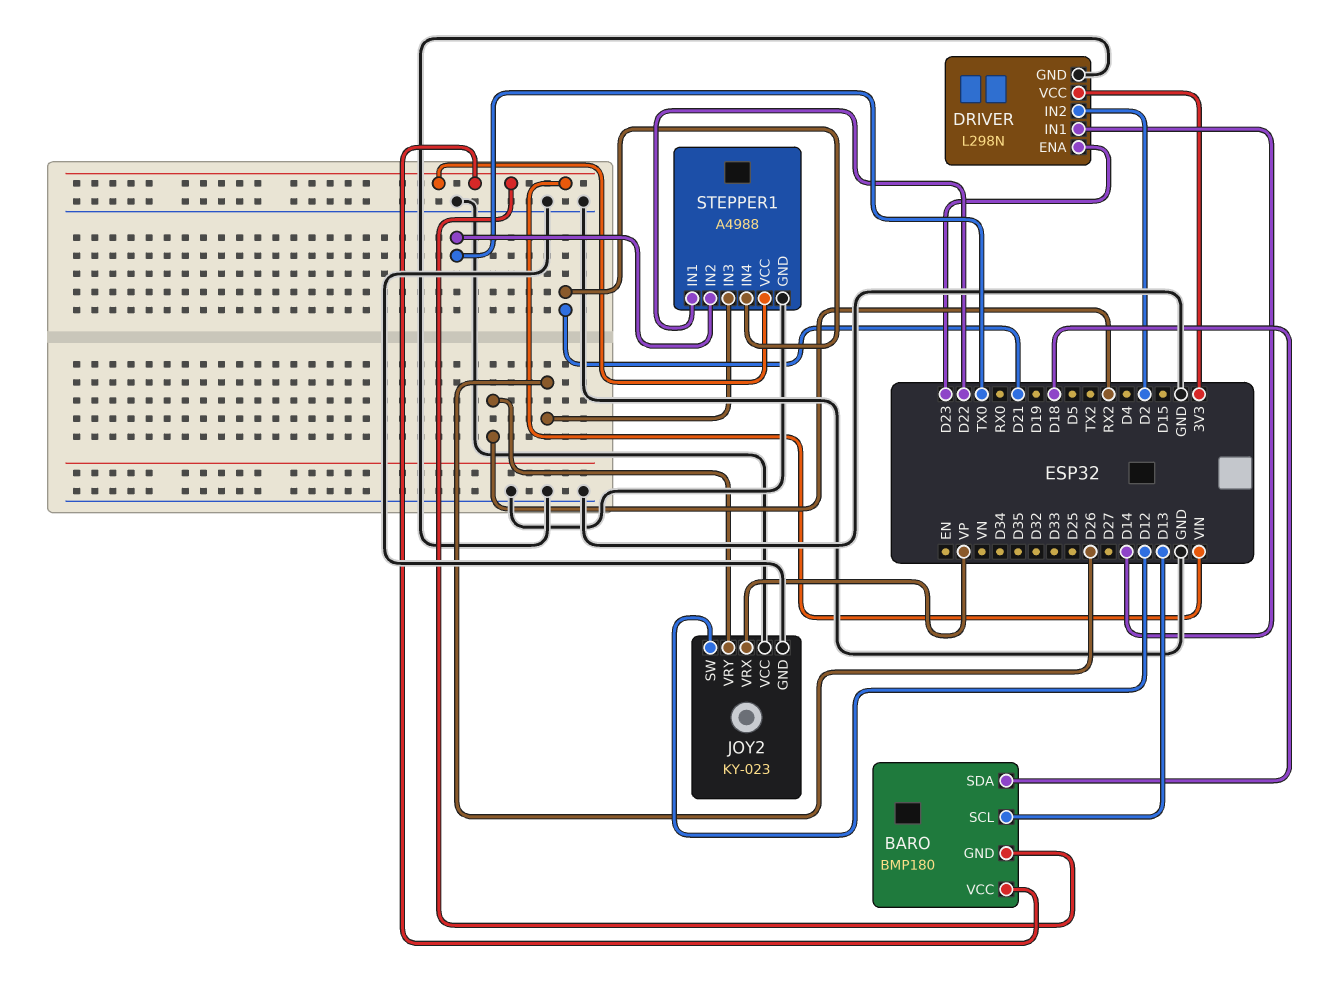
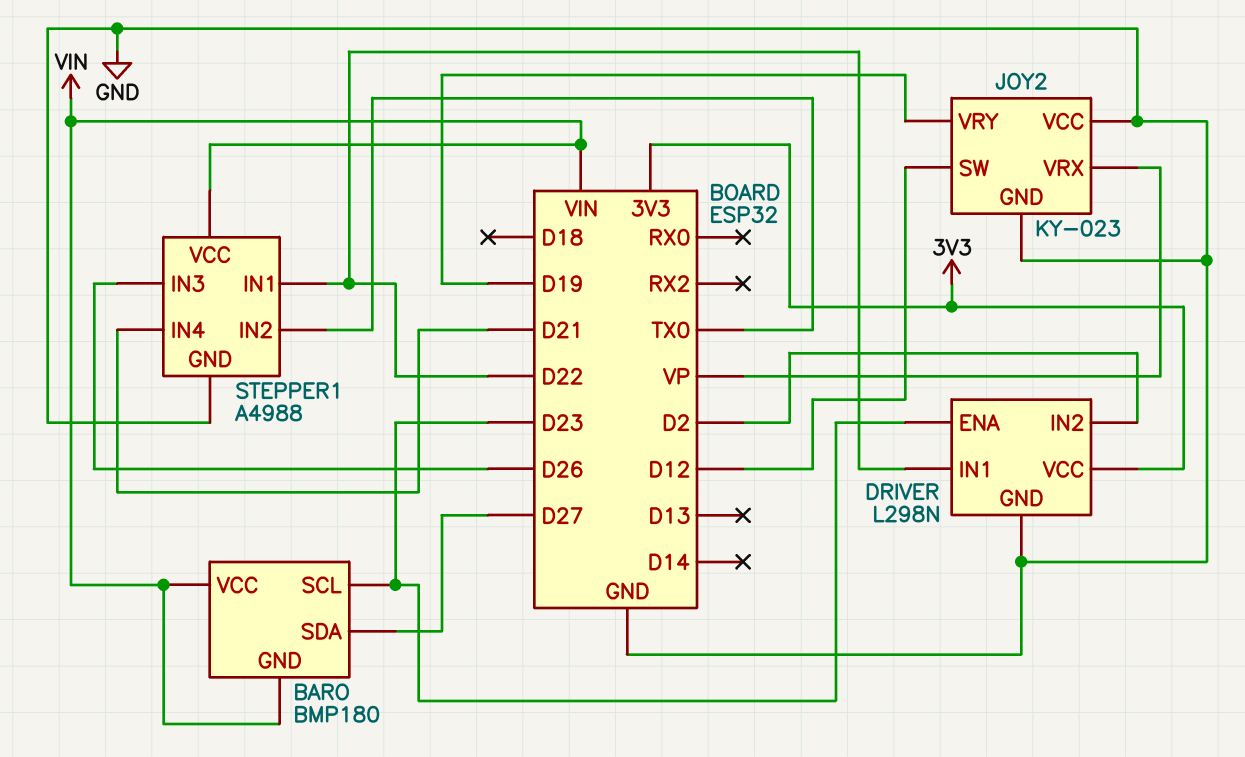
BARO pin SCL: D13 -> D23
BARO pin SDA: D18 -> D27
DRIVER pin IN1: D14 -> D22
JOY2 pin VRY: RX2 -> D19

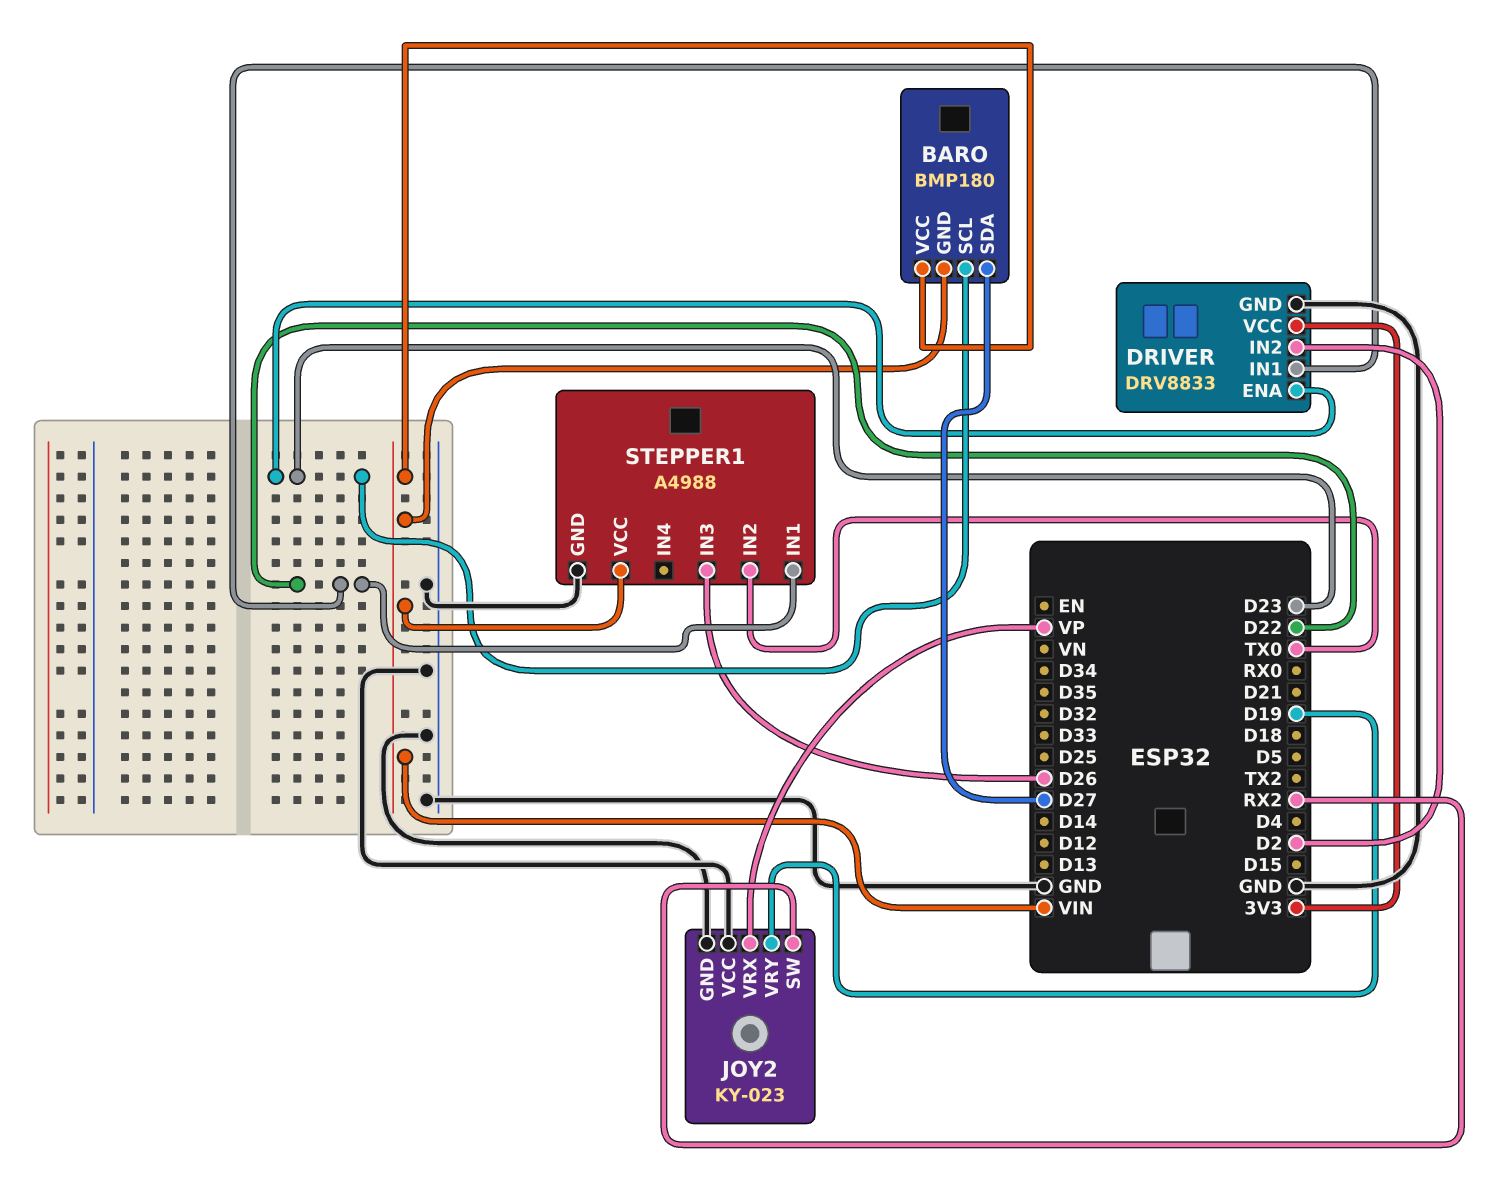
DRIVER: L298N -> DRV8833
JOY2 pin SW: D12 -> RX2
STEPPER1 pin IN4: D21 -> none

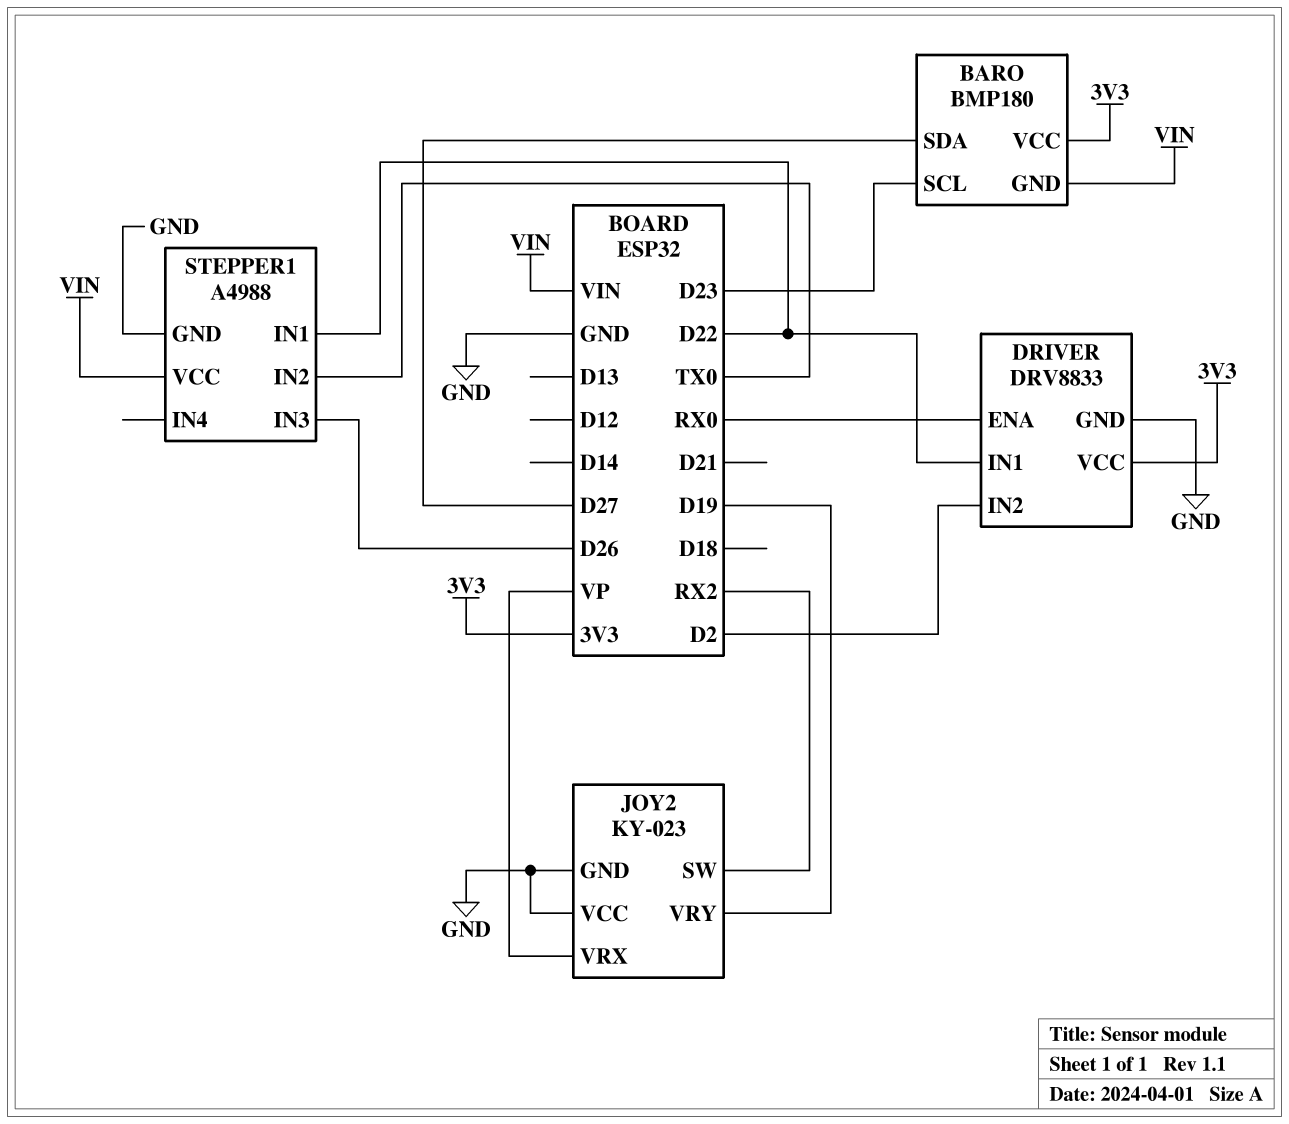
BARO pin VCC: VIN -> 3V3
DRIVER pin ENA: D23 -> RX0

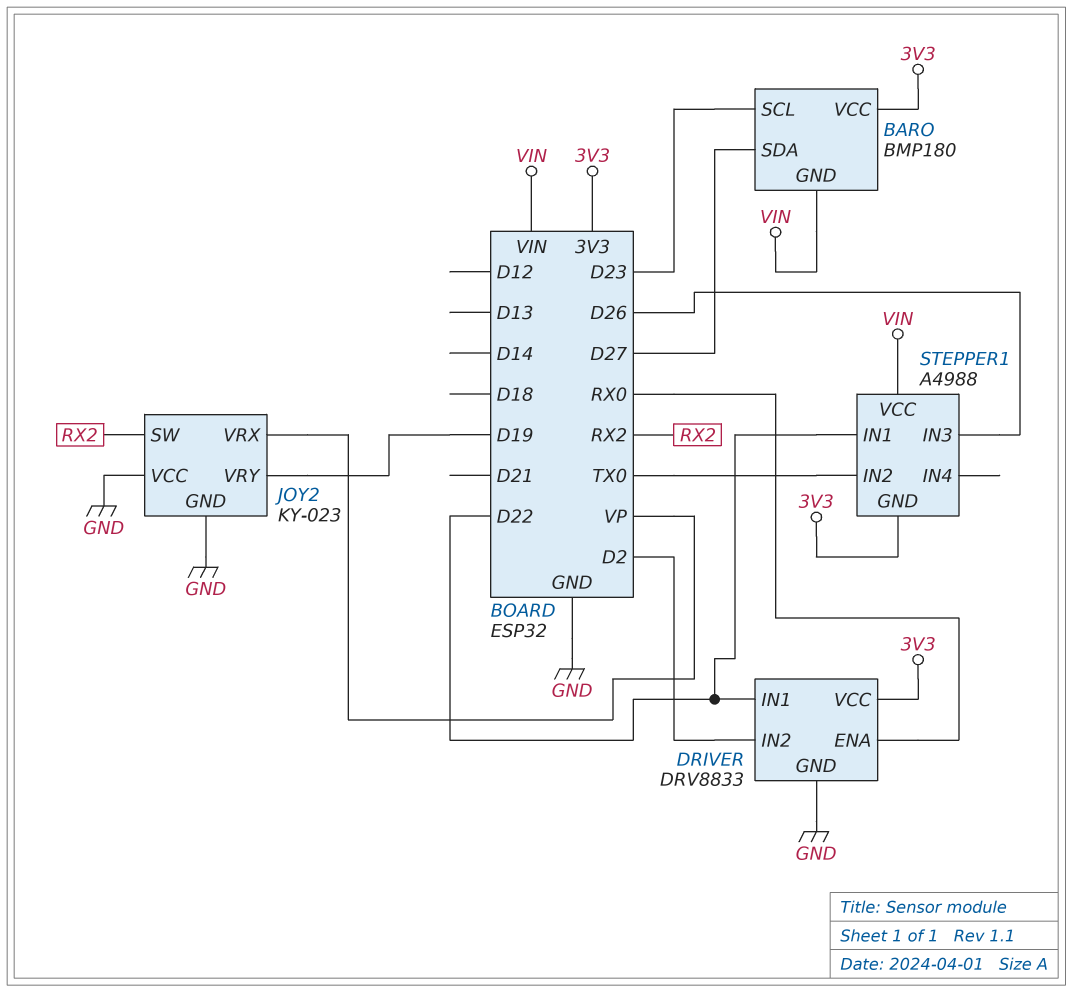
STEPPER1 pin GND: GND -> 3V3

